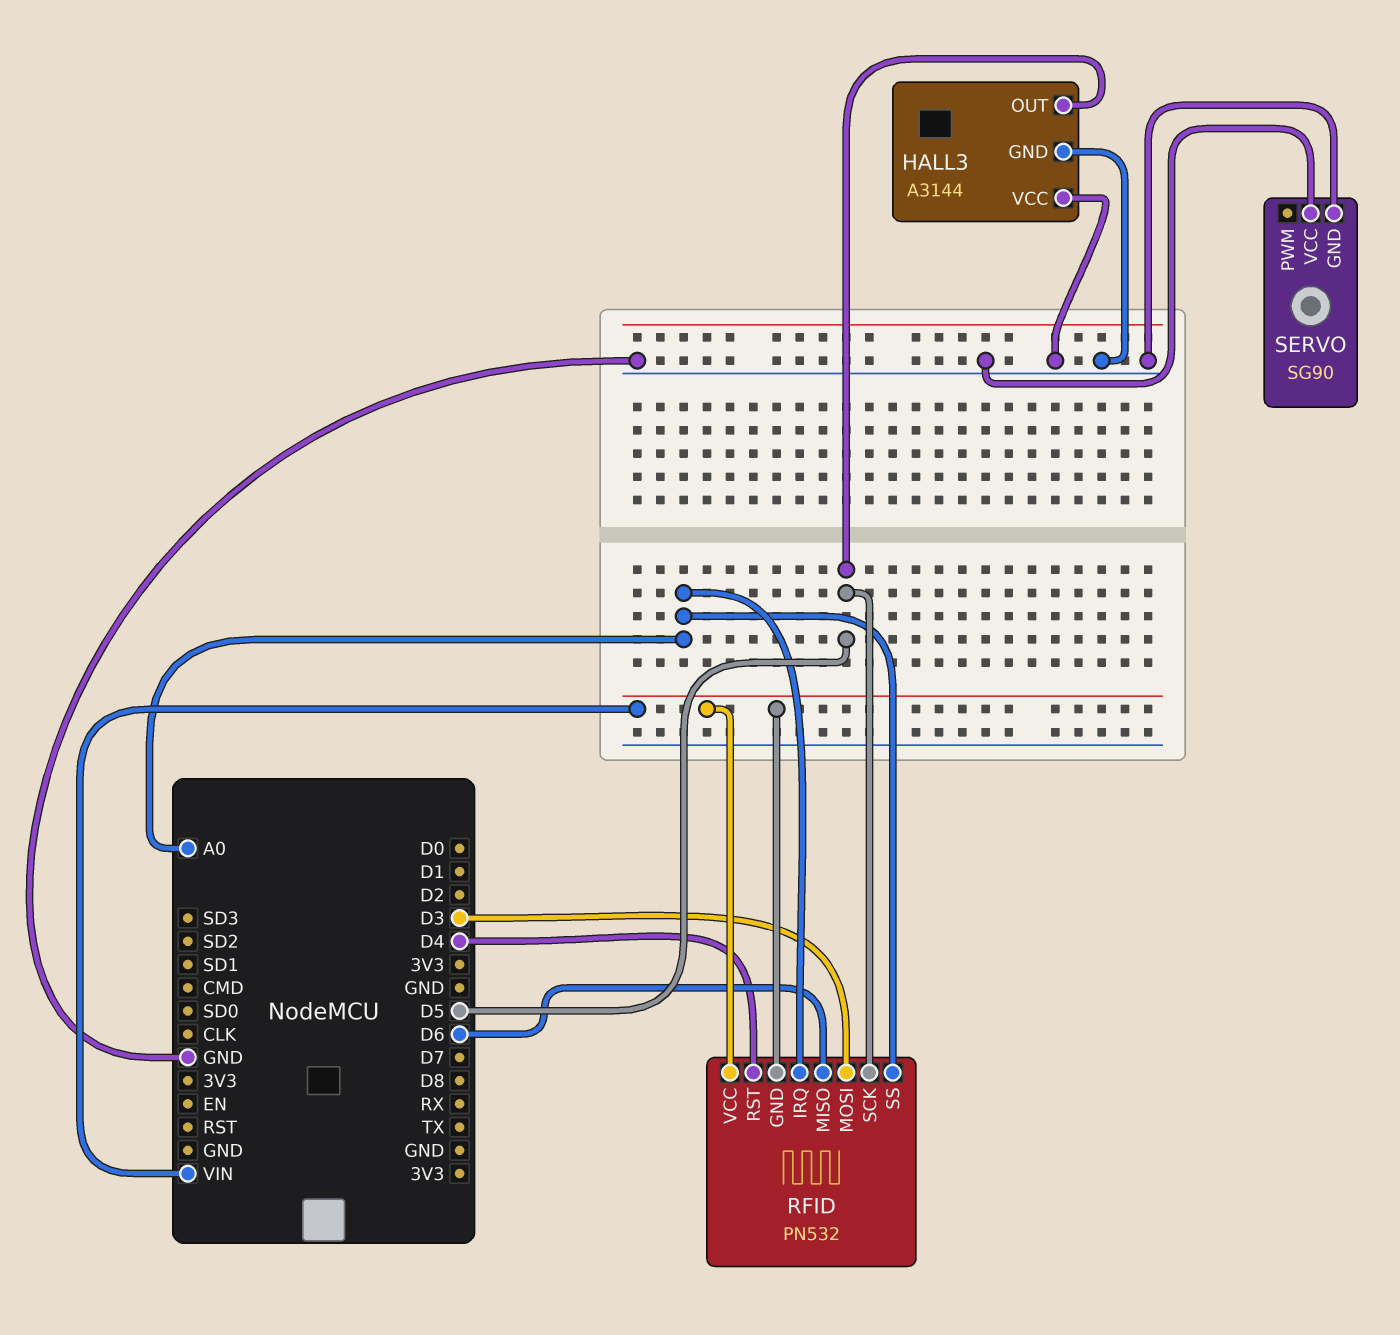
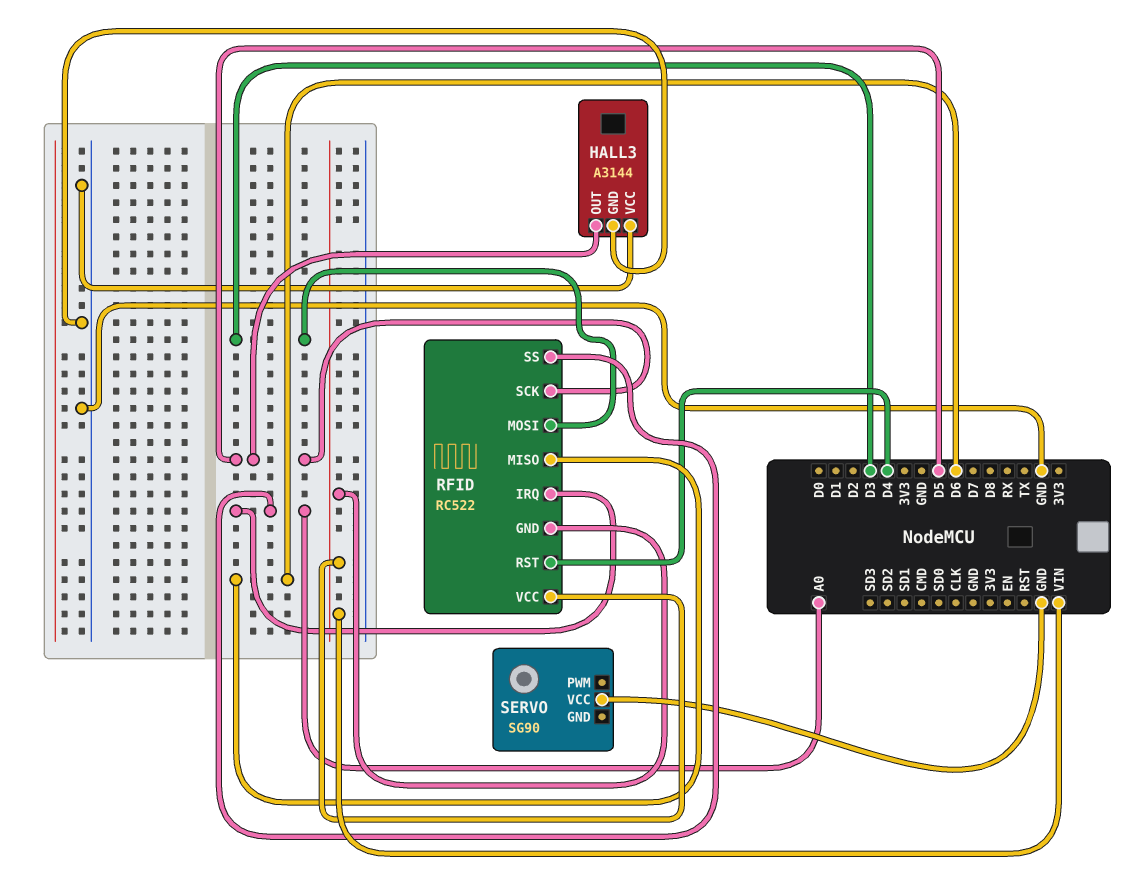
RFID: PN532 -> RC522
SERVO pin GND: GND -> none

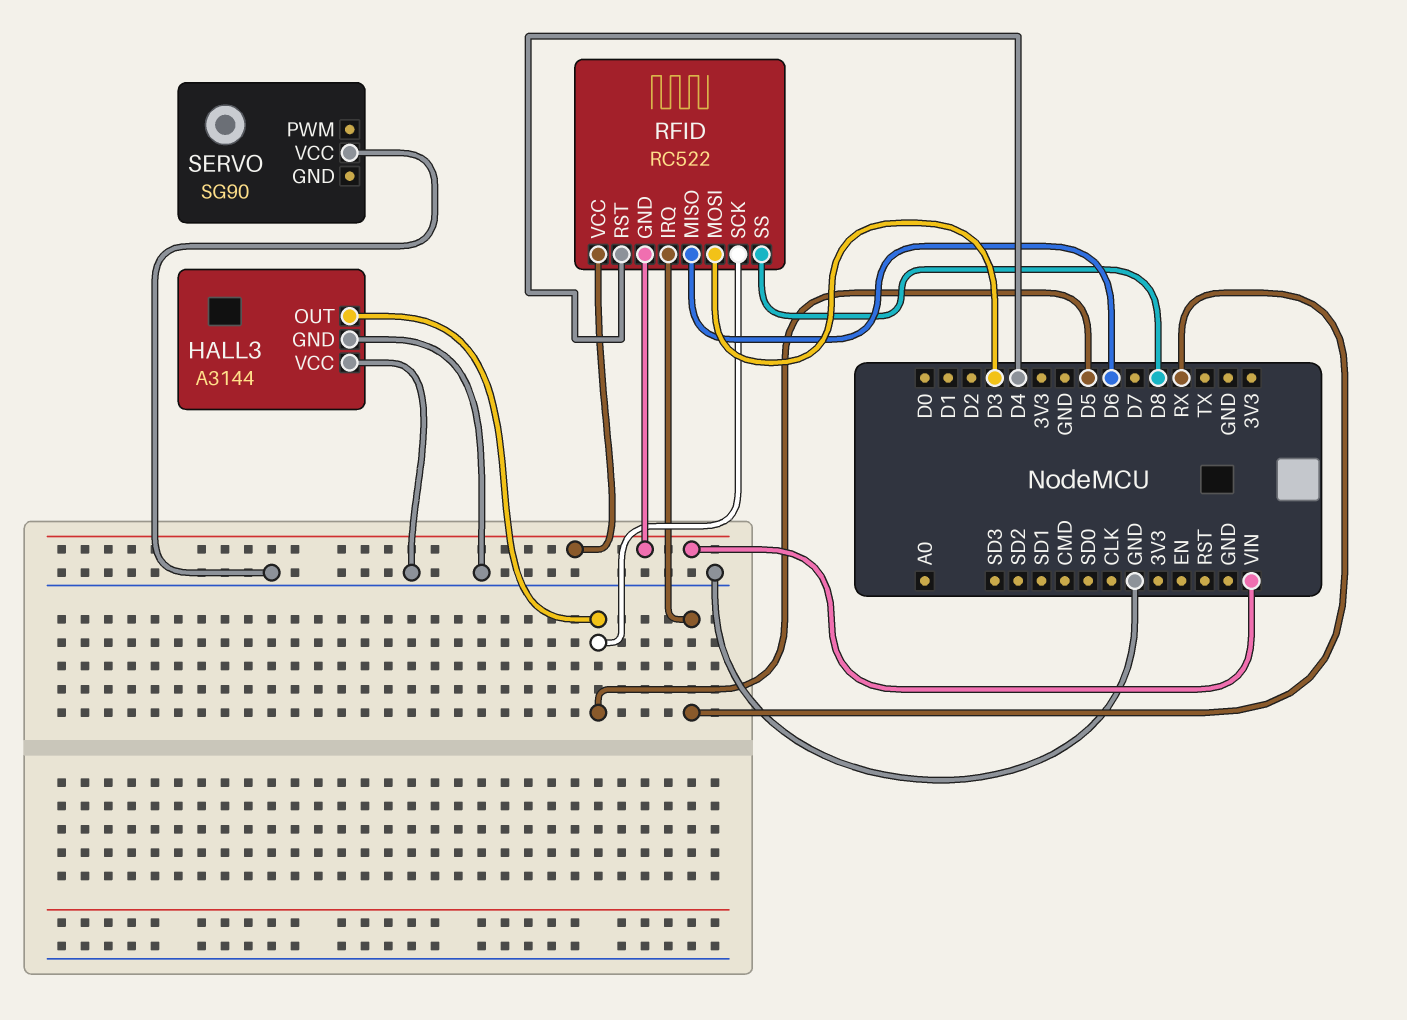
RFID pin IRQ: A0 -> RX
RFID pin SS: A0 -> D8

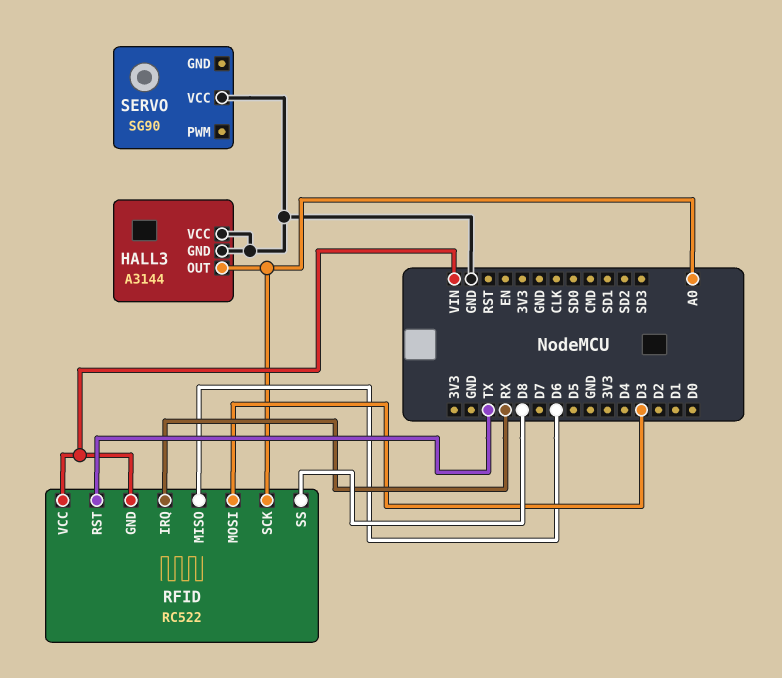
HALL3 pin OUT: D5 -> A0
RFID pin RST: D4 -> TX
RFID pin SCK: D5 -> A0

